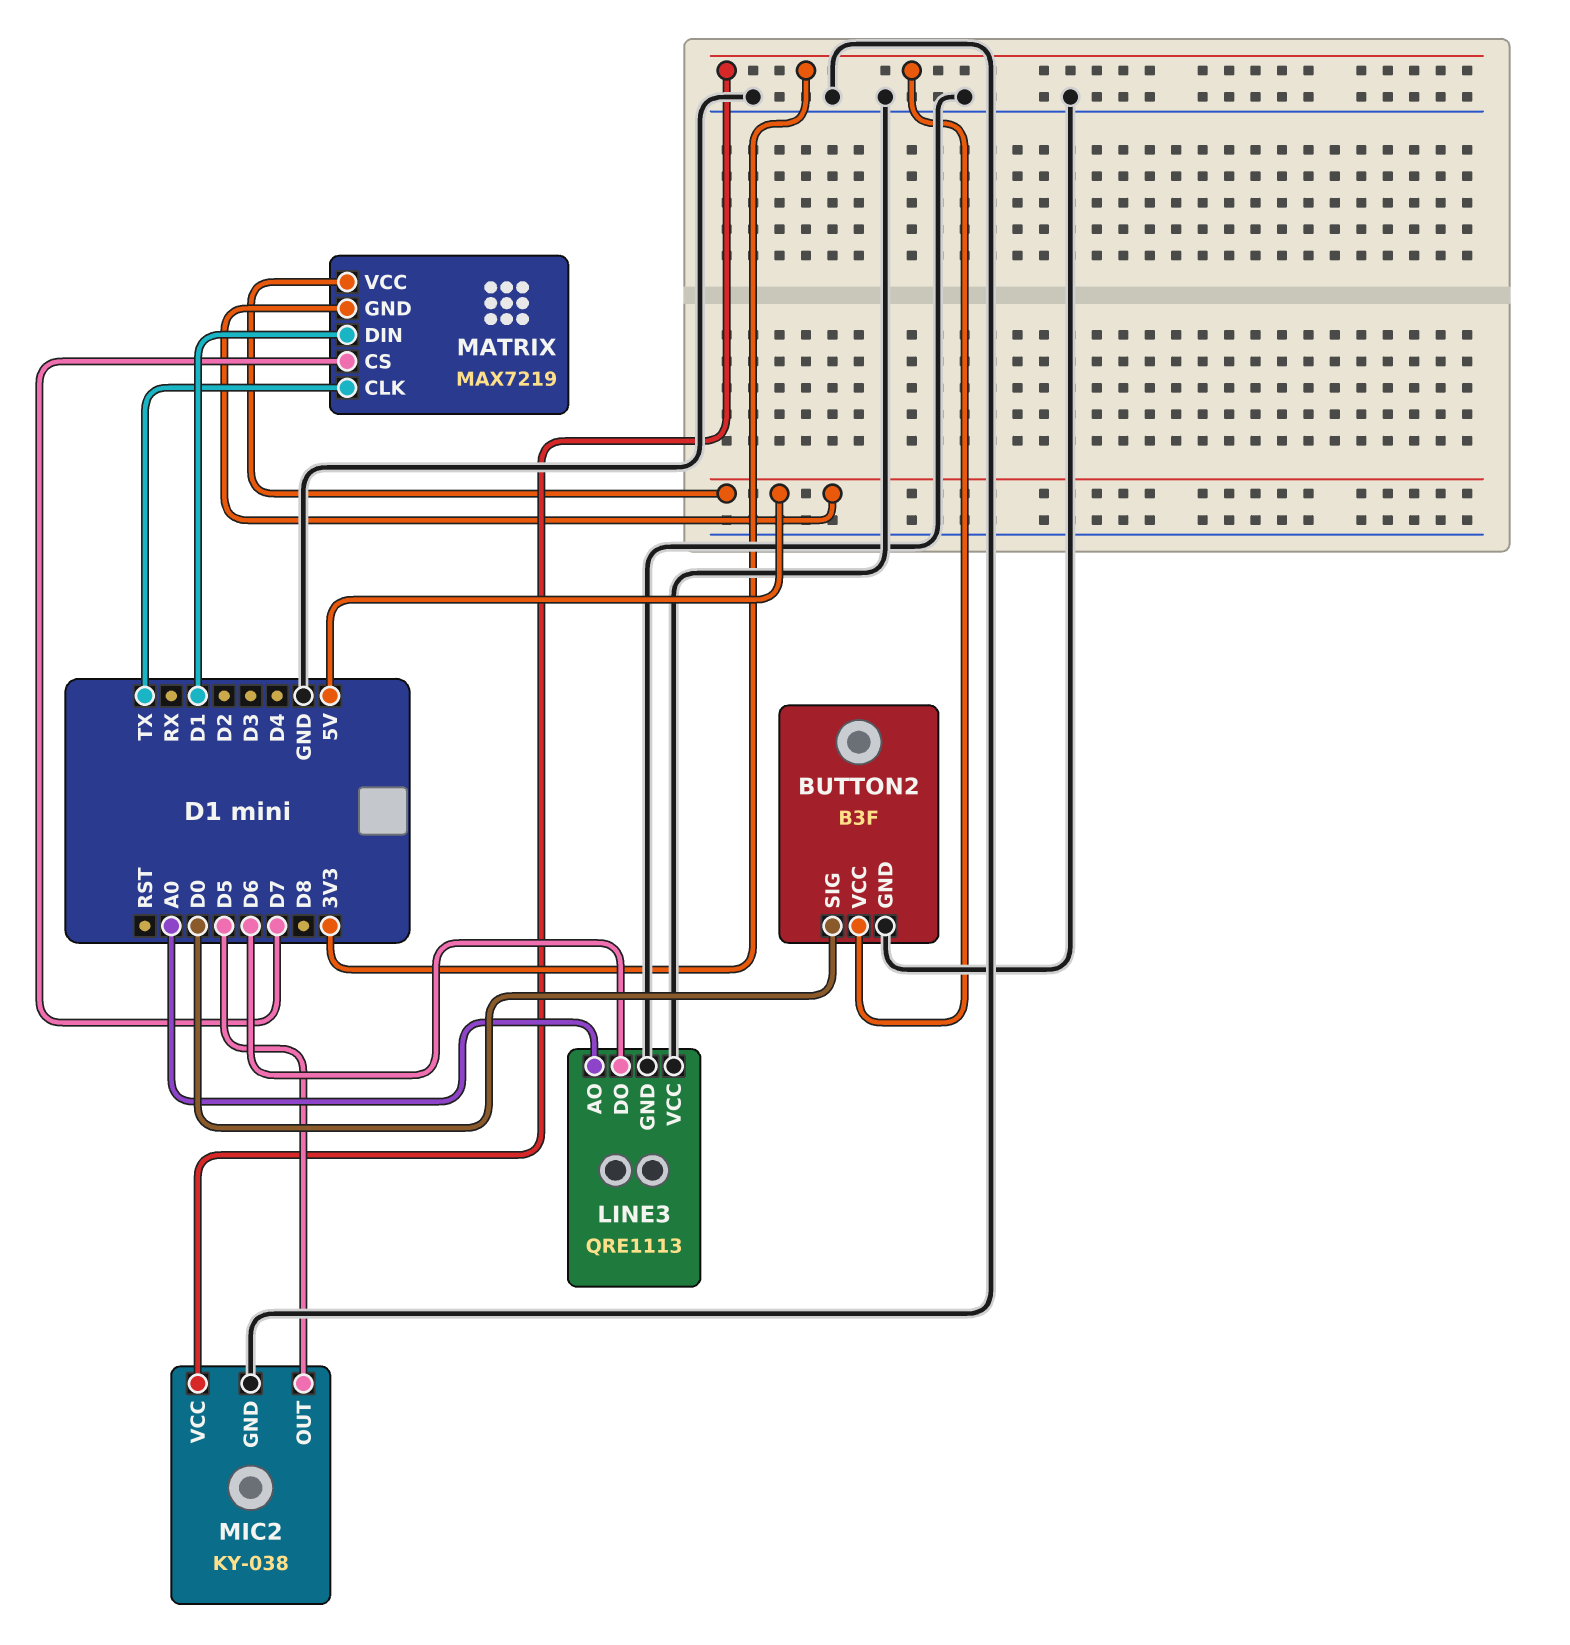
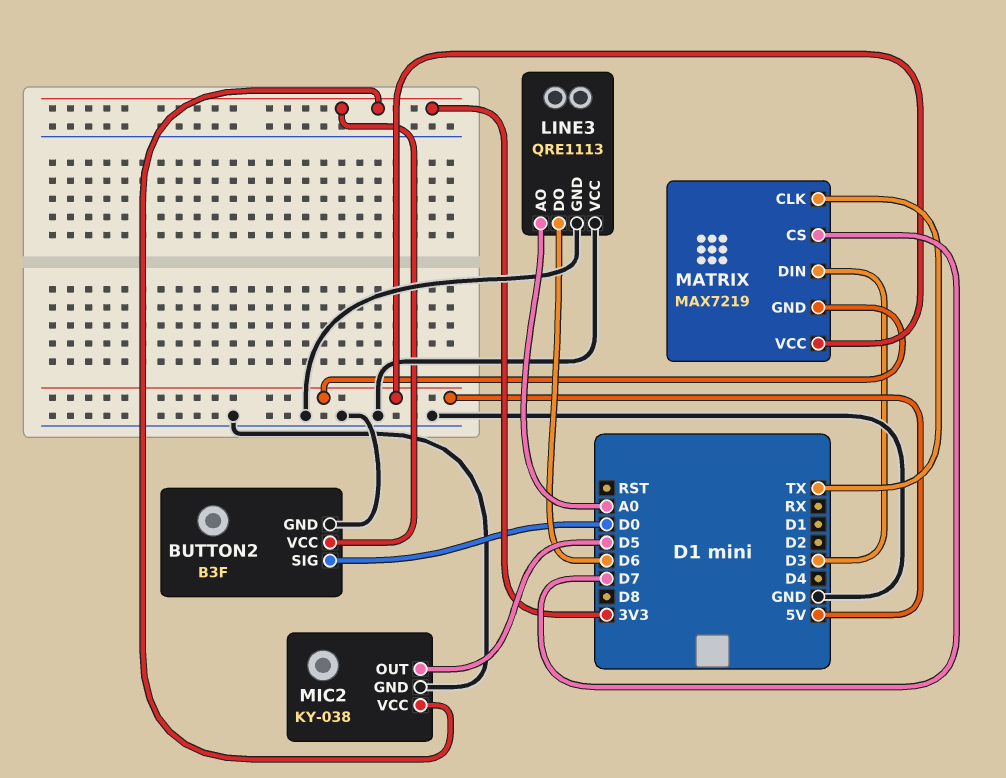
MATRIX pin DIN: D1 -> D3

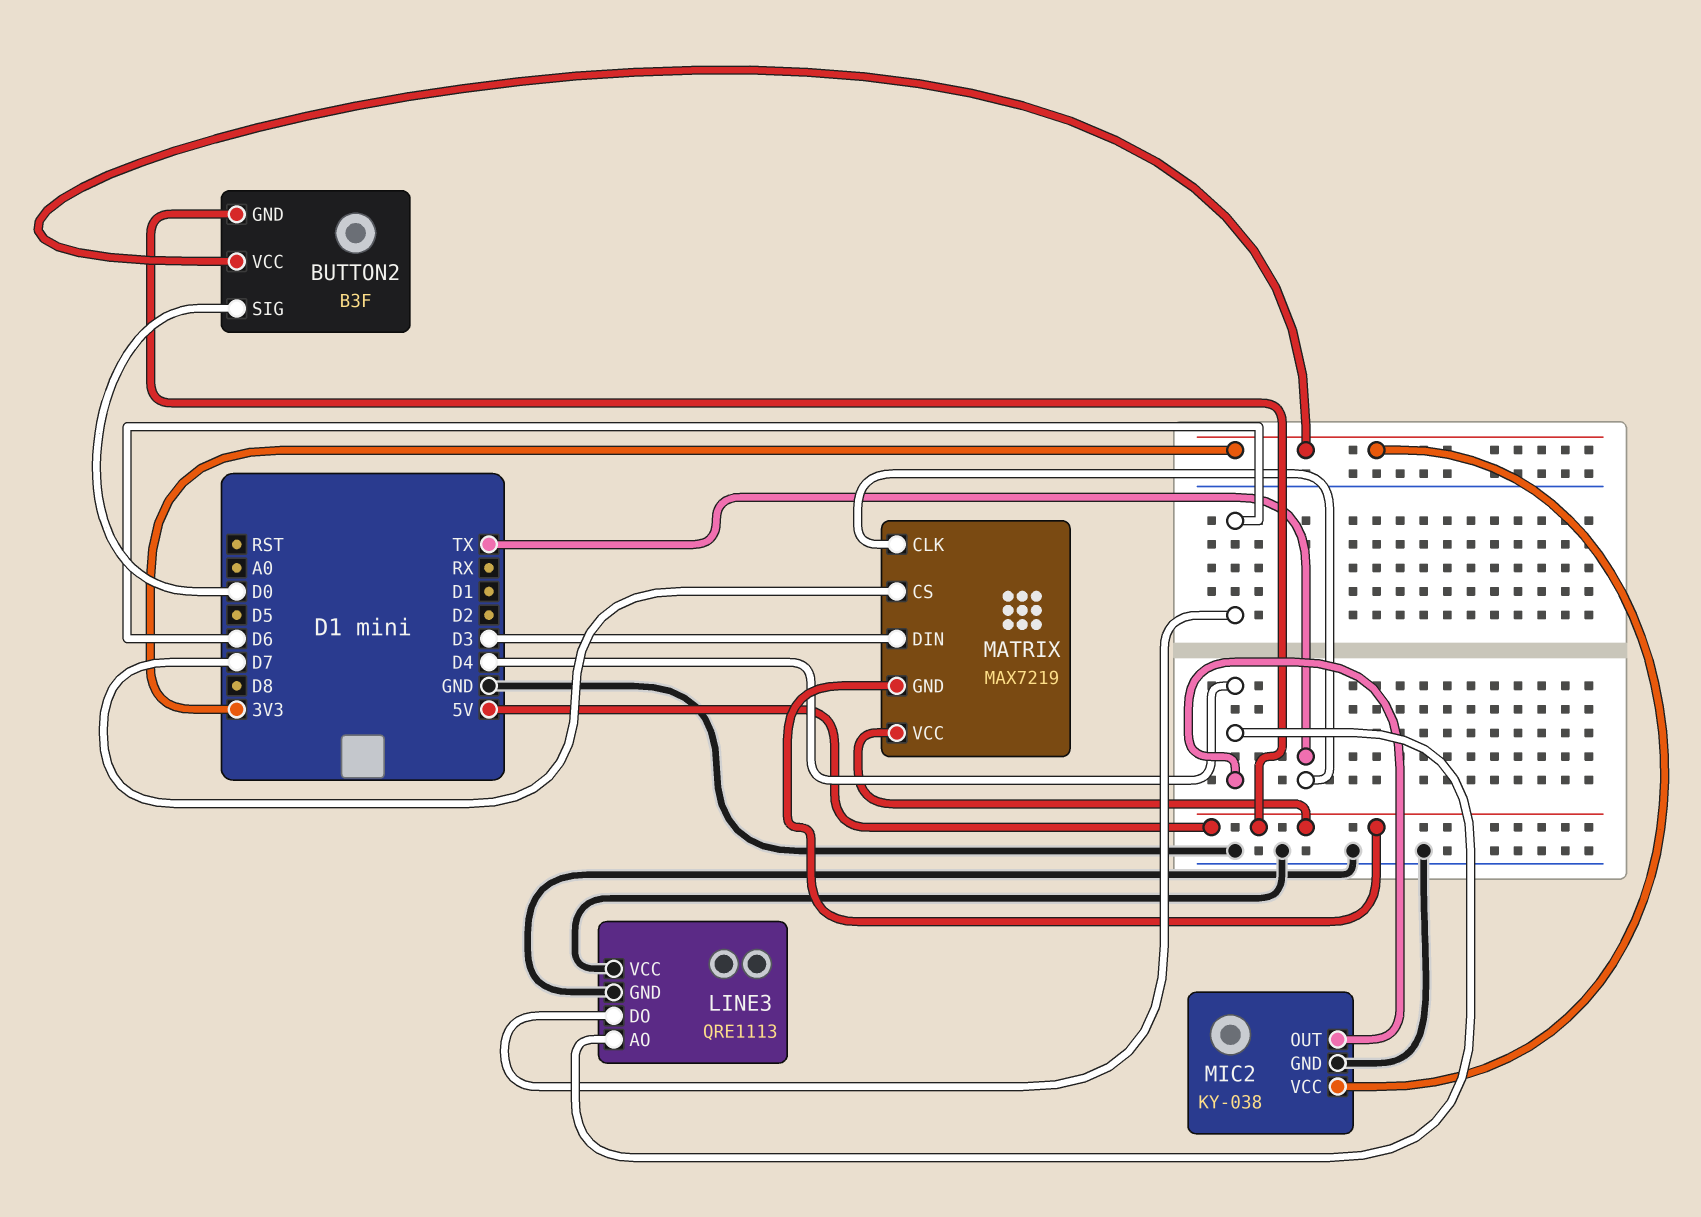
BUTTON2 pin GND: GND -> 5V
LINE3 pin AO: A0 -> D4
MIC2 pin OUT: D5 -> D4

